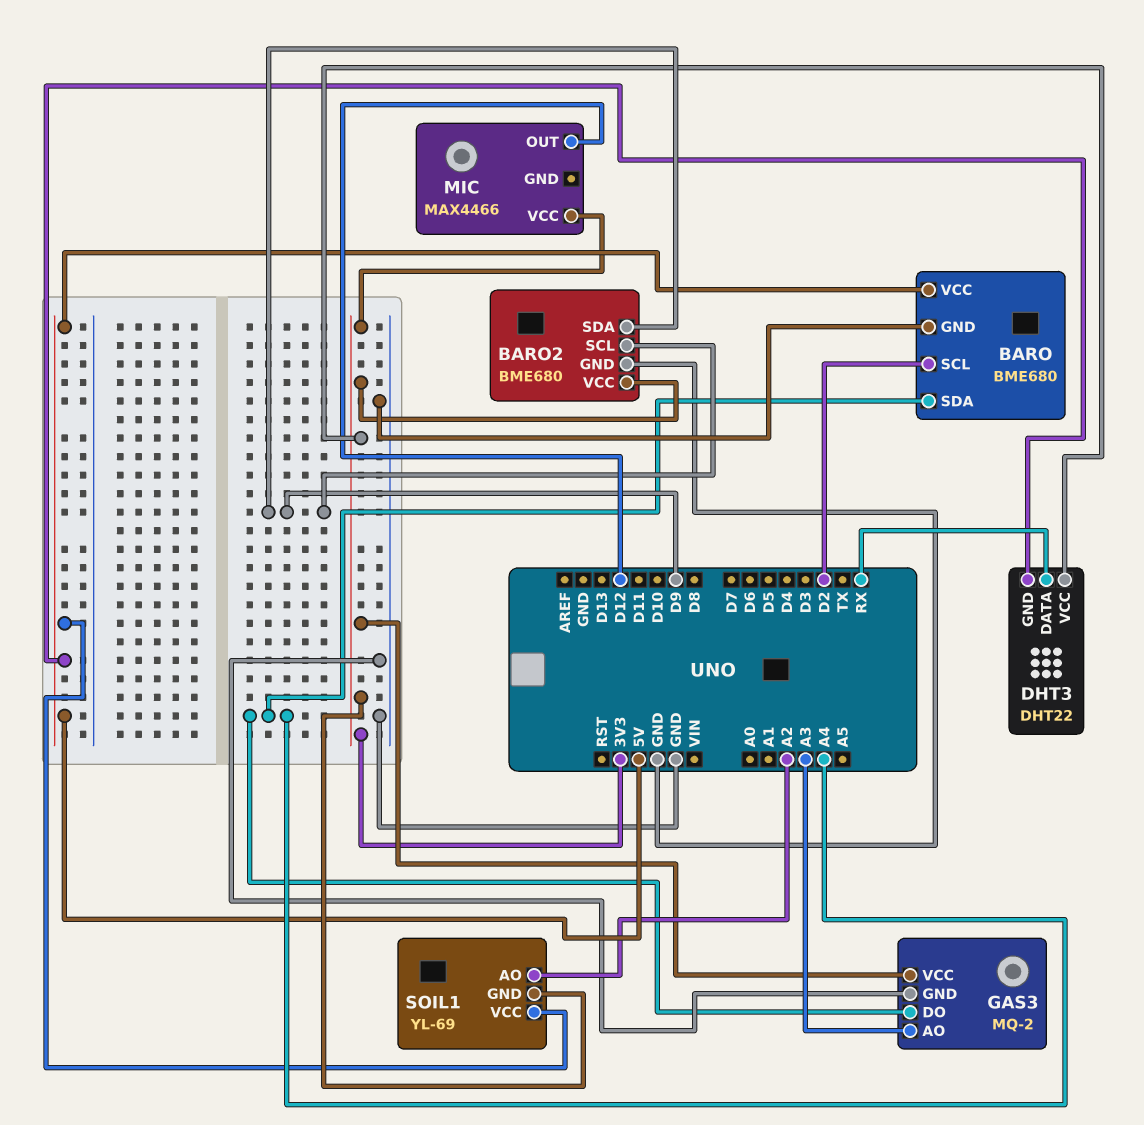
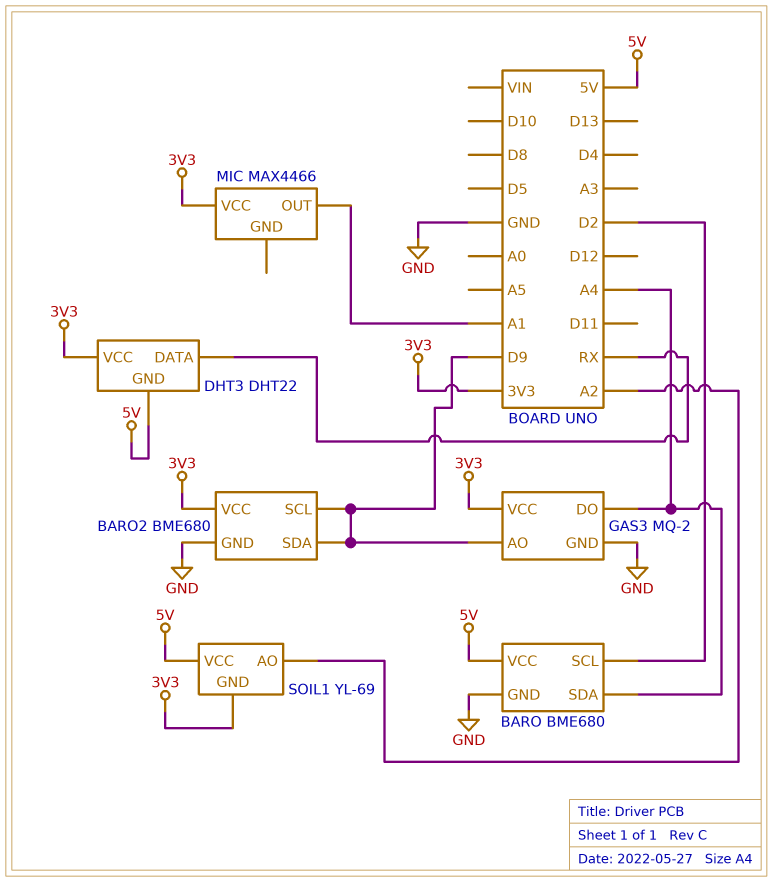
GAS3 pin AO: A3 -> D9
MIC pin OUT: D12 -> A1

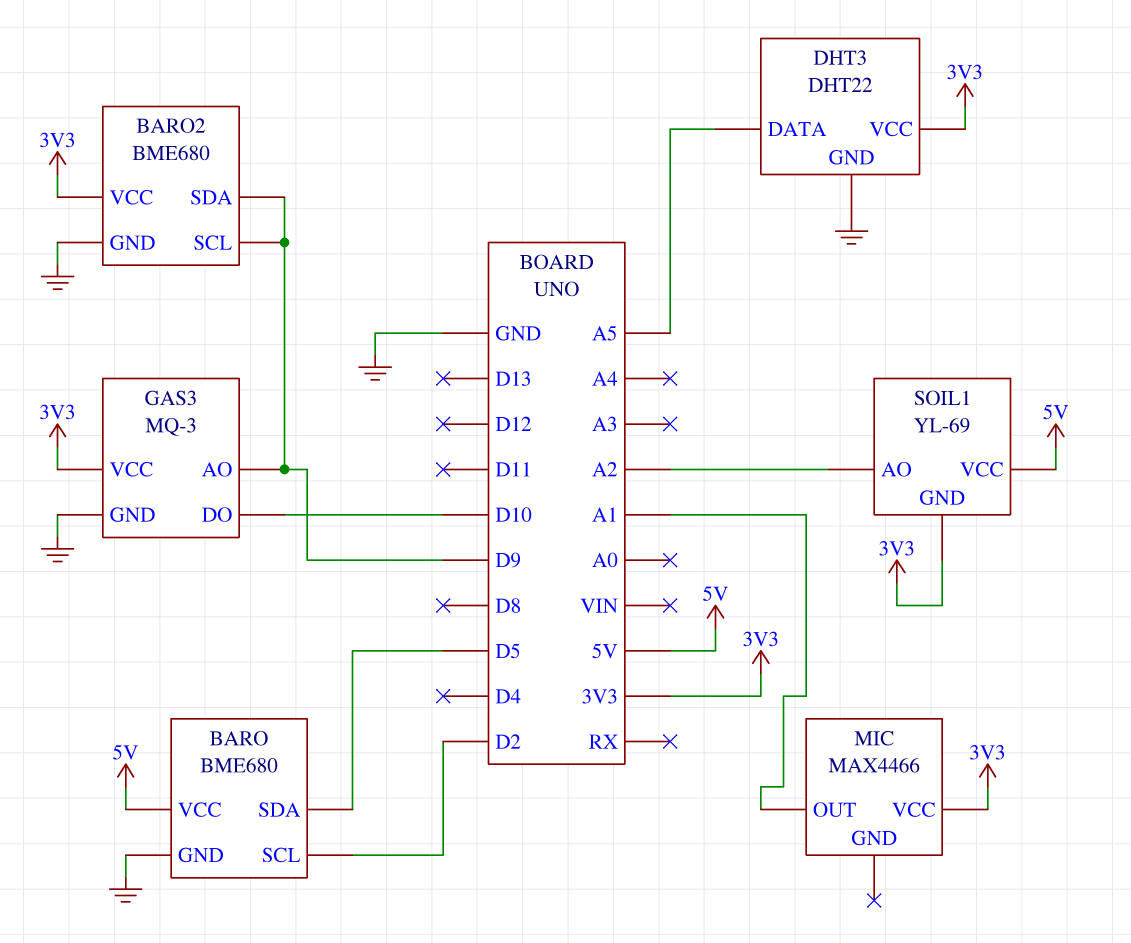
BARO pin SDA: A4 -> D5
DHT3 pin DATA: RX -> A5
DHT3 pin GND: 5V -> GND
GAS3: MQ-2 -> MQ-3
GAS3 pin DO: A4 -> D10

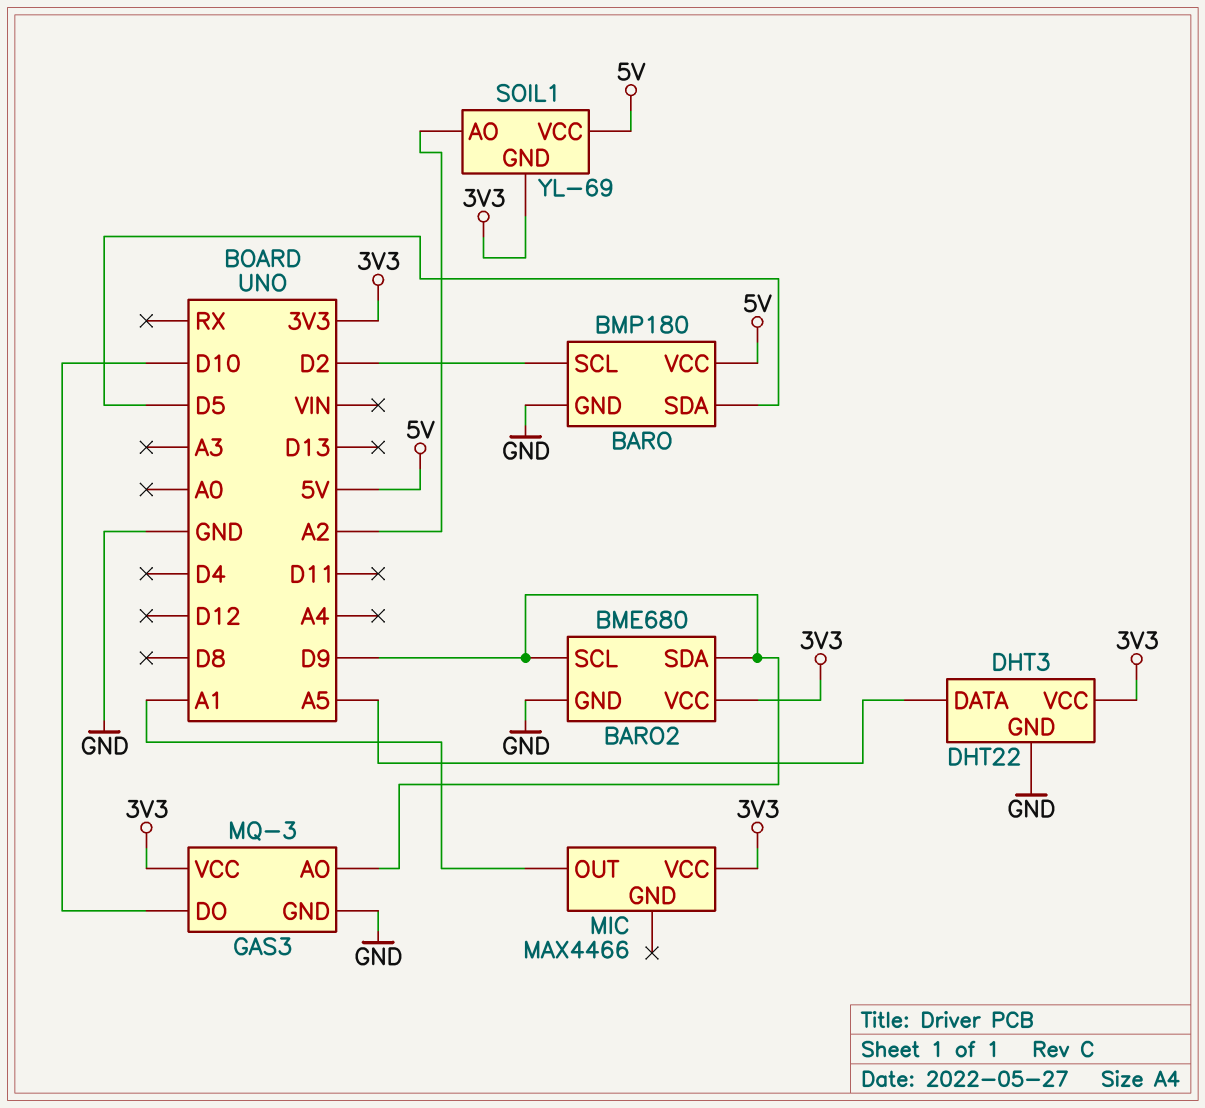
BARO: BME680 -> BMP180

